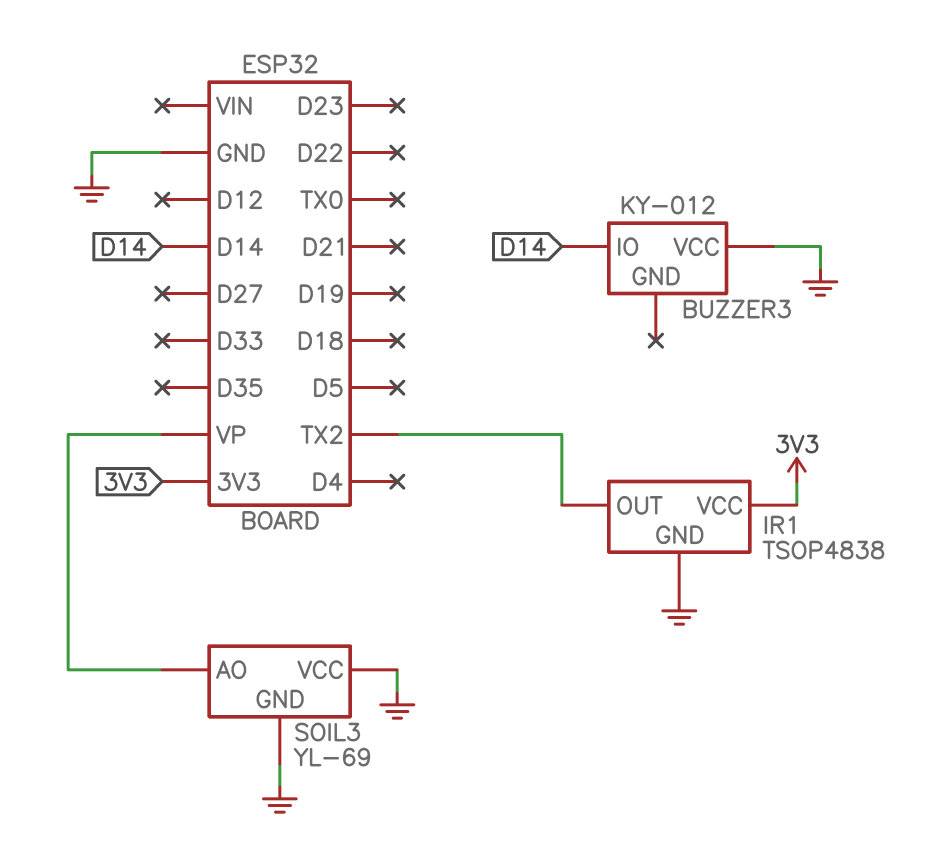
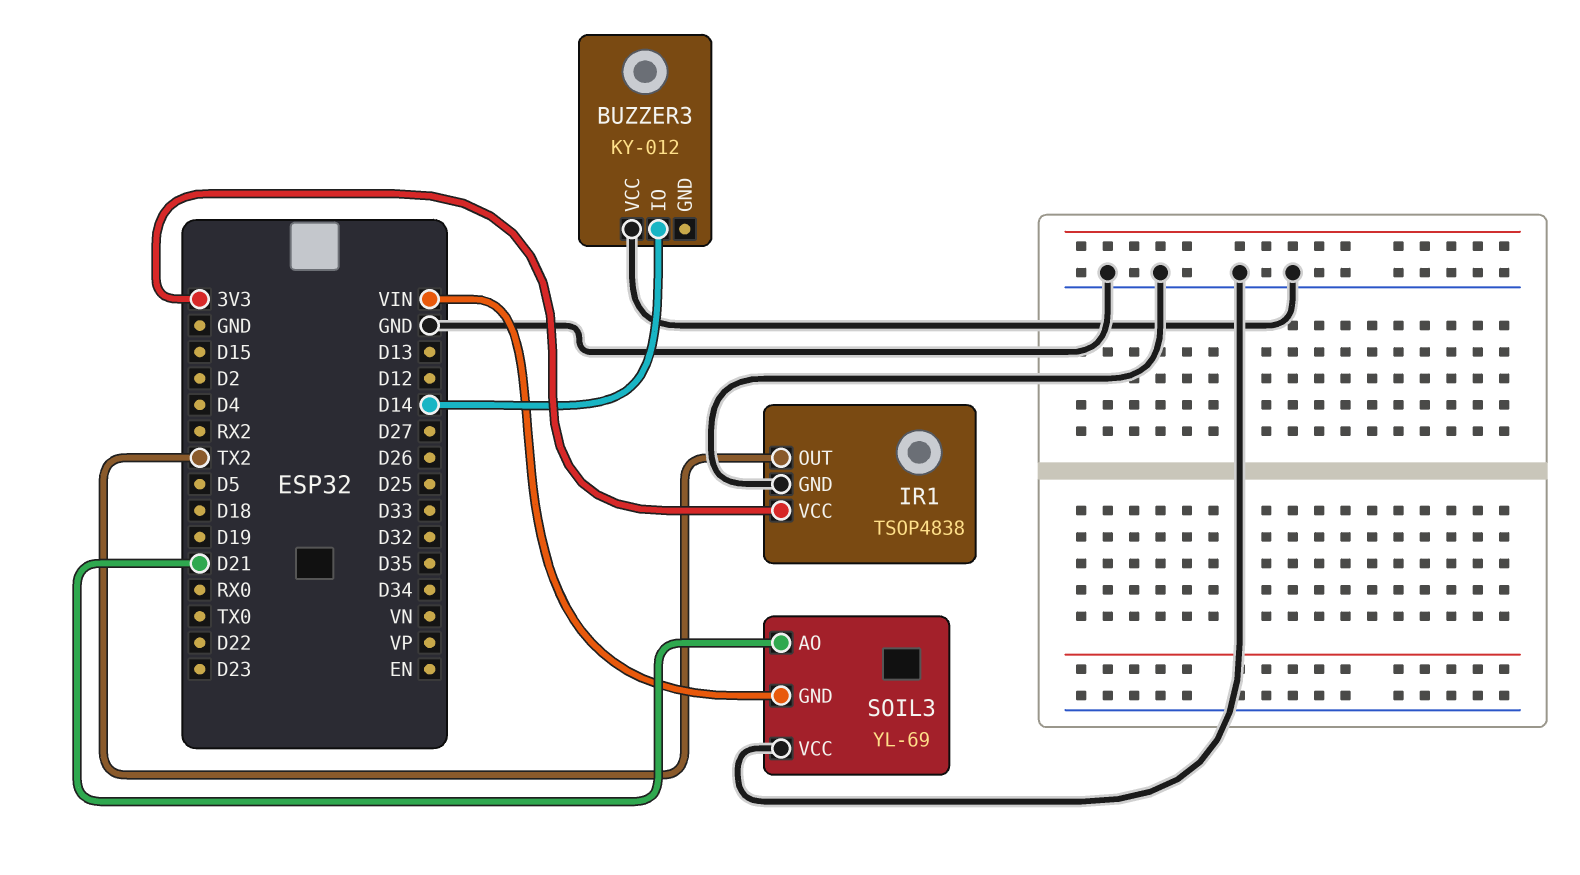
SOIL3 pin AO: VP -> D21
SOIL3 pin GND: GND -> VIN

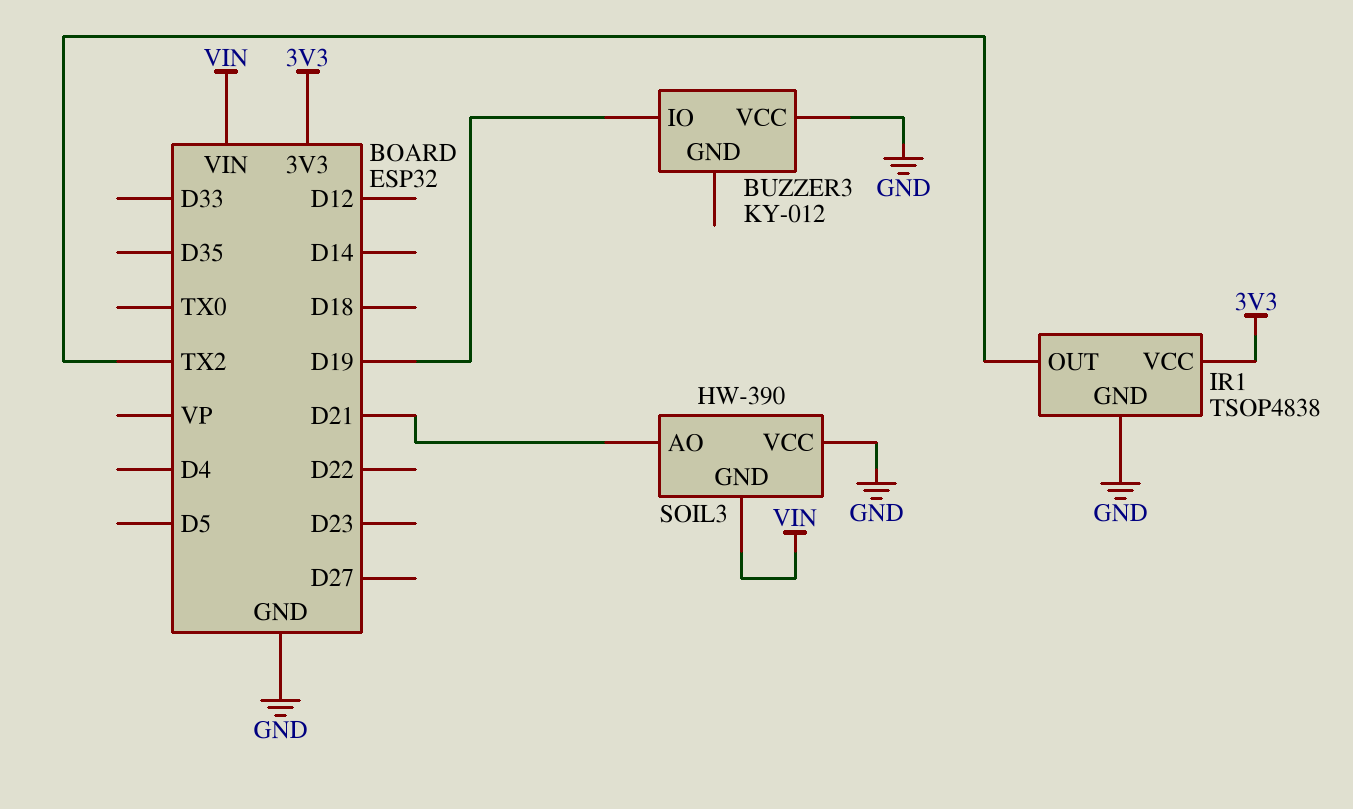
BUZZER3 pin IO: D14 -> D19
SOIL3: YL-69 -> HW-390

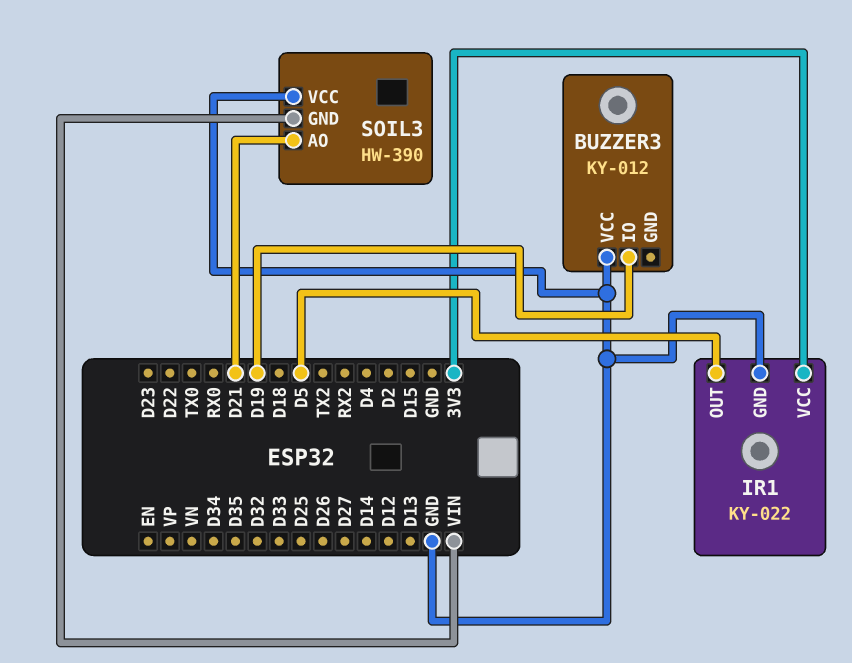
IR1: TSOP4838 -> KY-022
IR1 pin OUT: TX2 -> D5

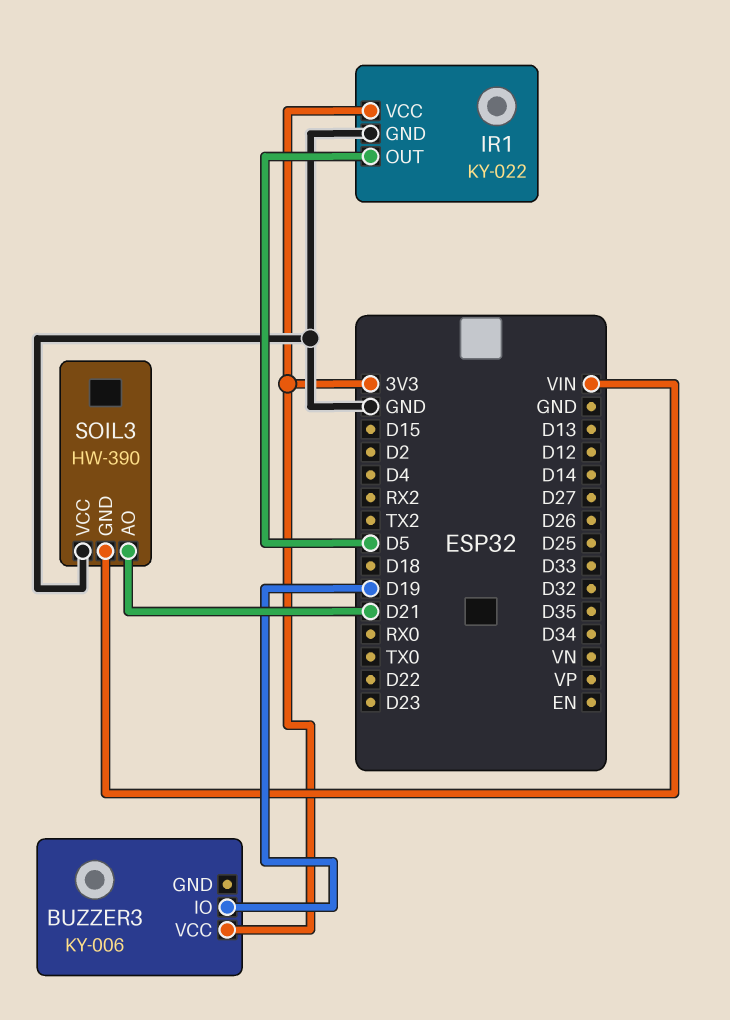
BUZZER3: KY-012 -> KY-006
BUZZER3 pin VCC: GND -> 3V3

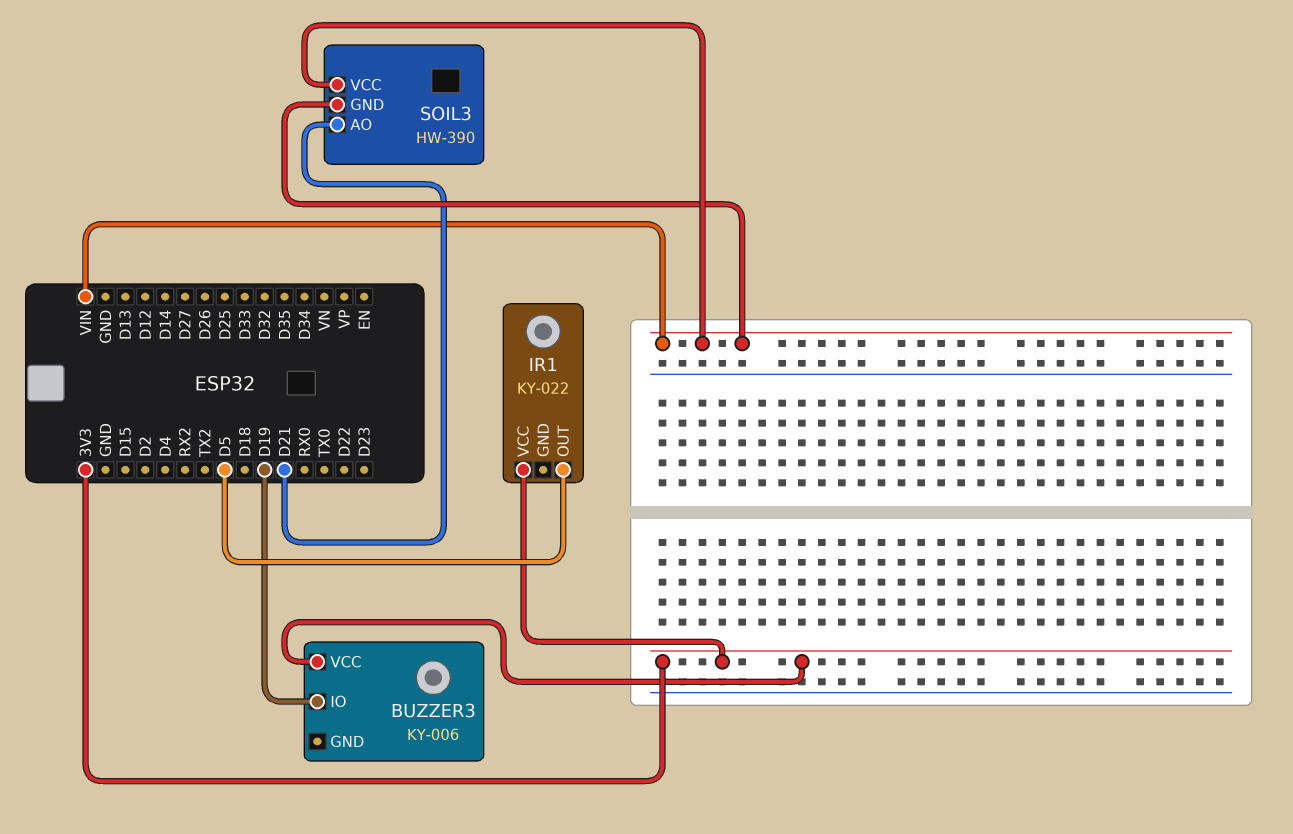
IR1 pin GND: GND -> none
SOIL3 pin VCC: GND -> VIN

